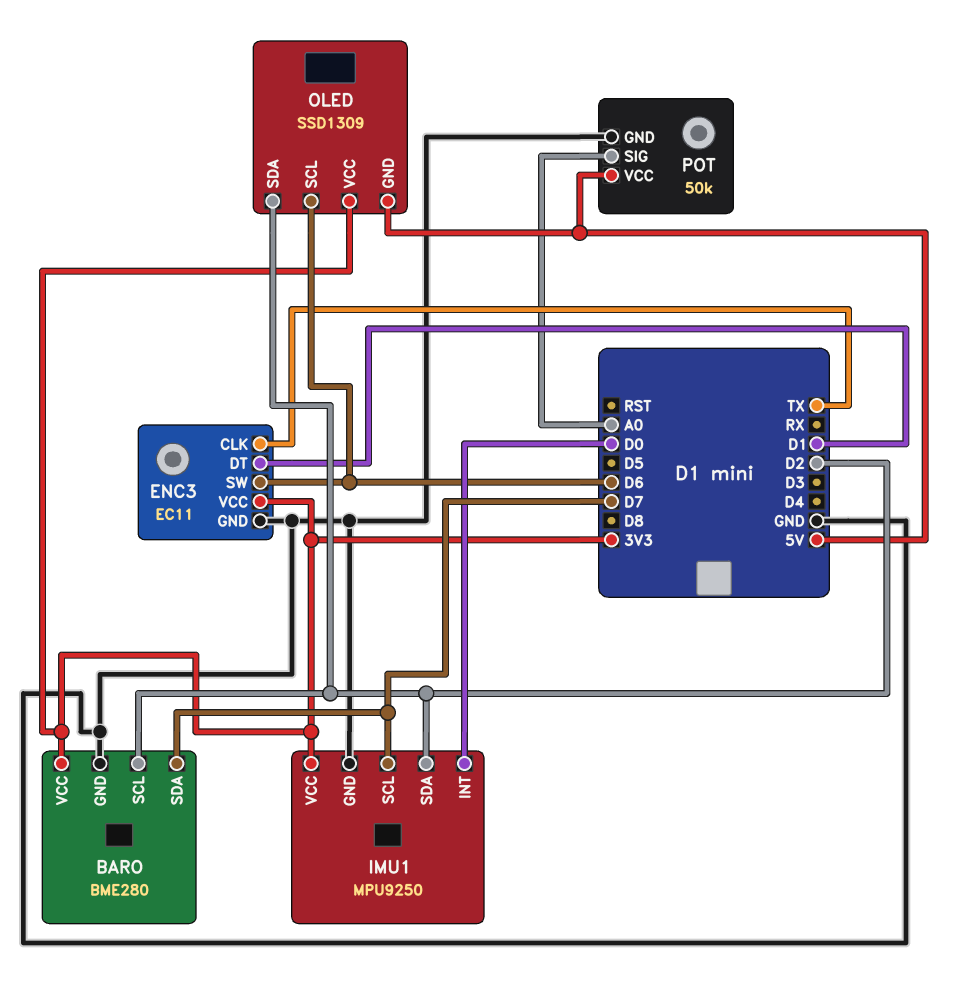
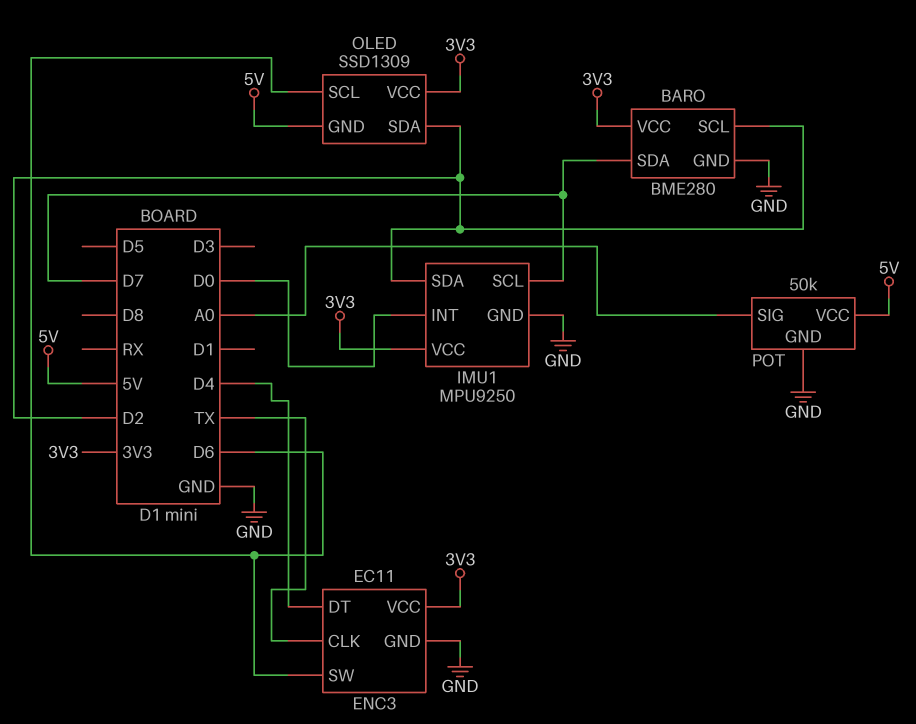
ENC3 pin DT: D1 -> D4

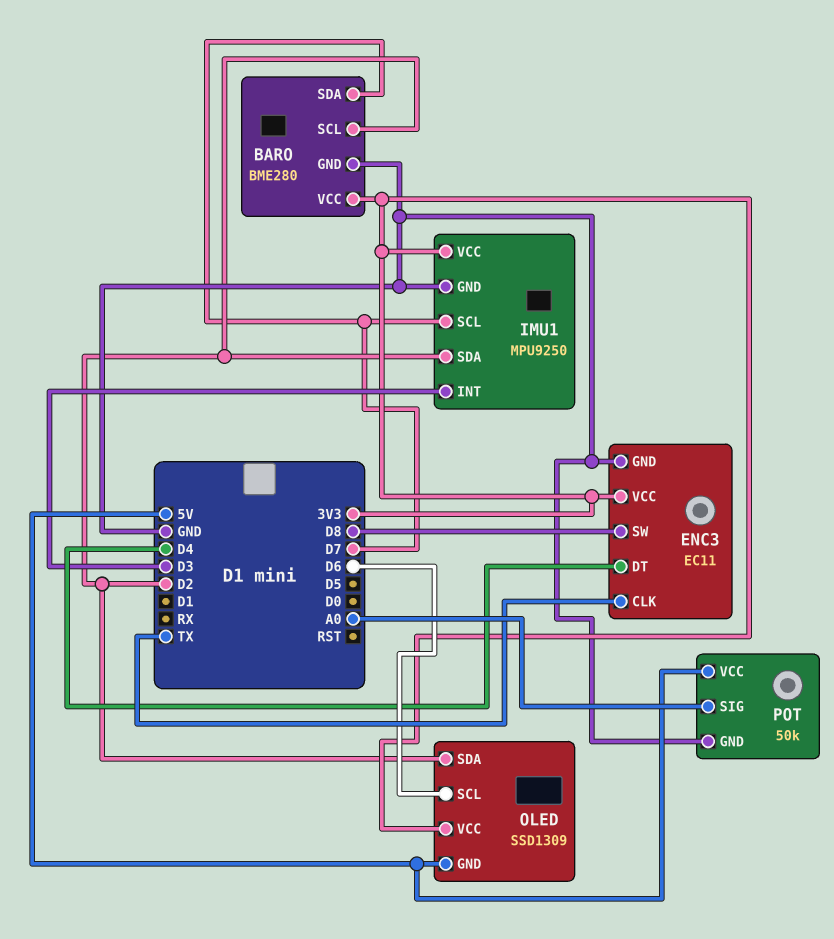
ENC3 pin SW: D6 -> D8
IMU1 pin INT: D0 -> D3

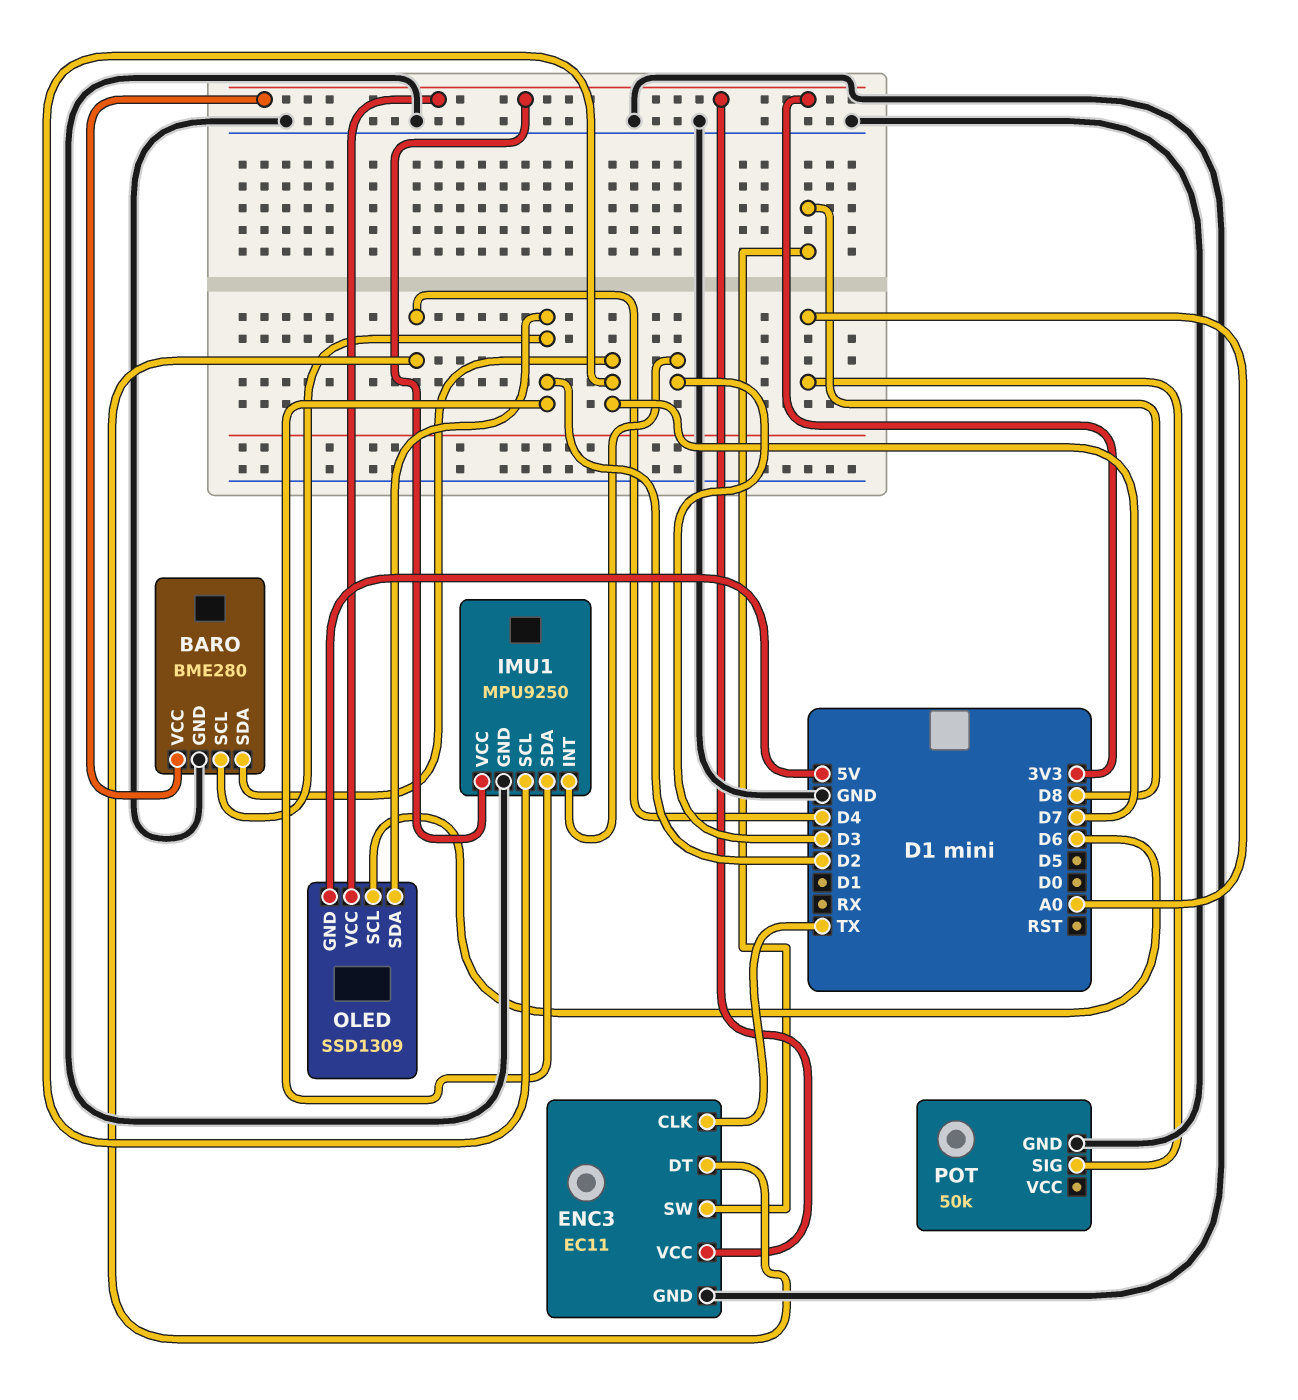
POT pin VCC: 5V -> none

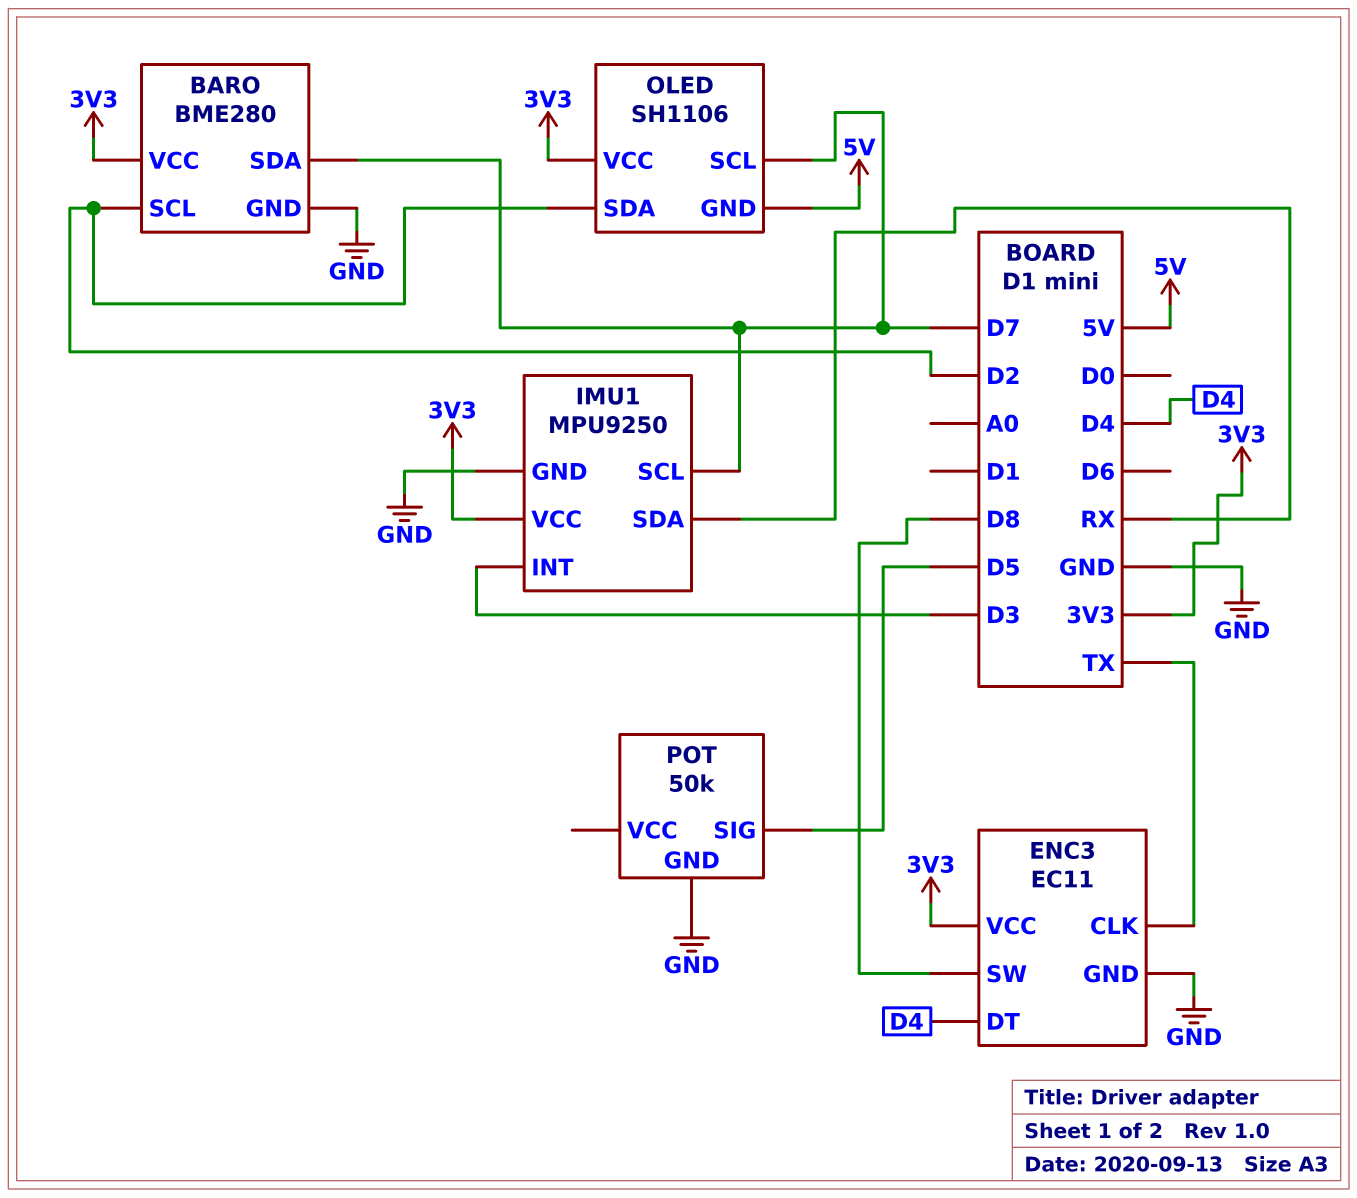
IMU1 pin SDA: D2 -> RX
OLED: SSD1309 -> SH1106
OLED pin SCL: D6 -> D7
POT pin SIG: A0 -> D5

